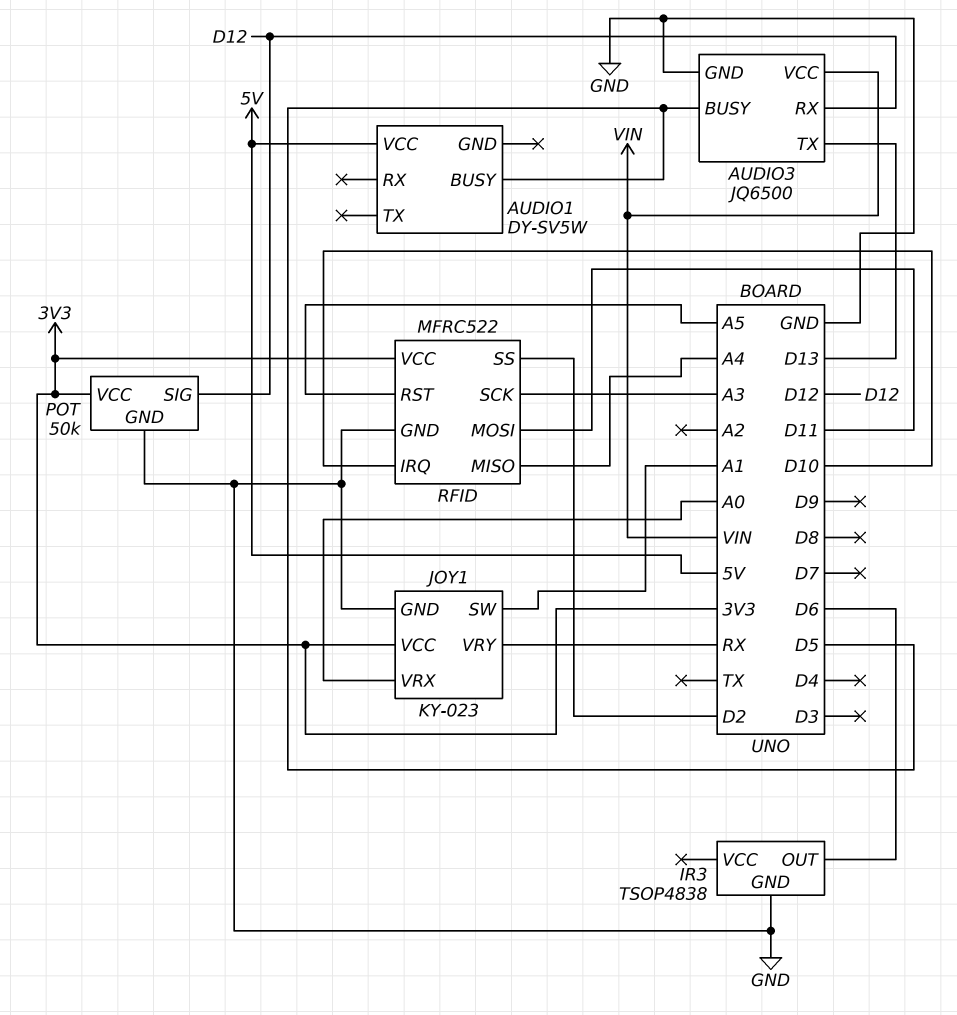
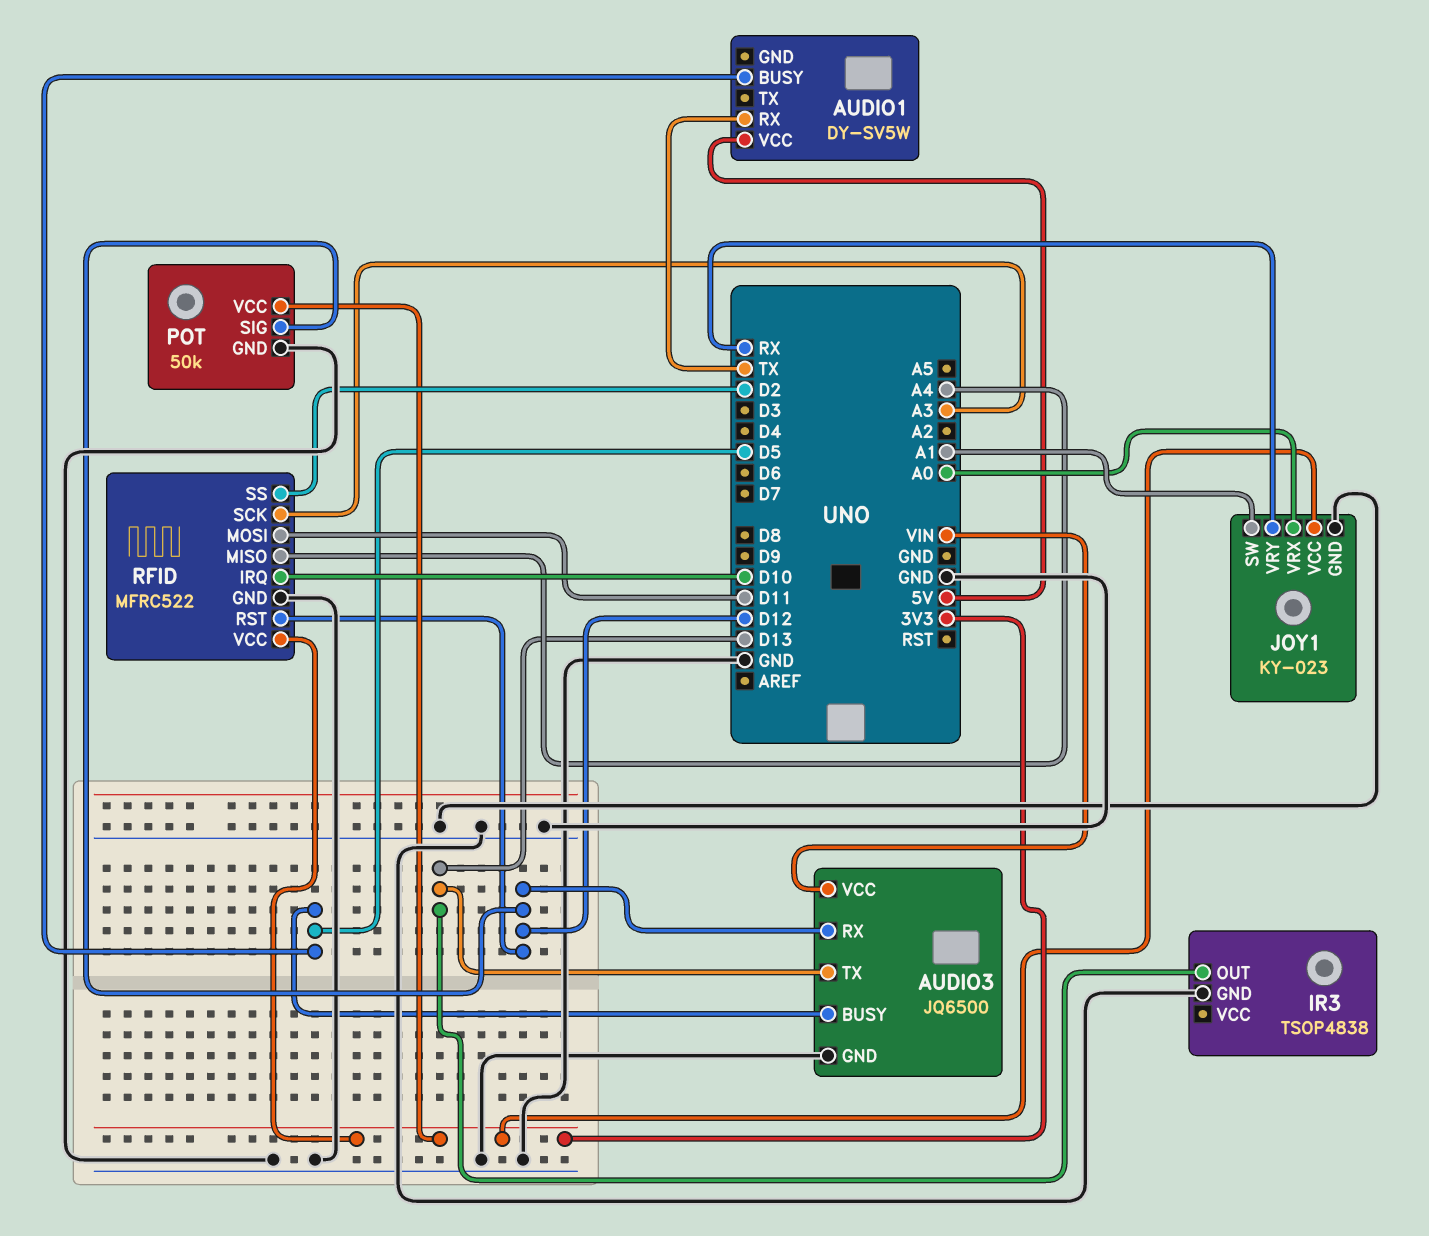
AUDIO1 pin RX: none -> TX
IR3 pin OUT: D6 -> D13
RFID pin RST: A5 -> D12

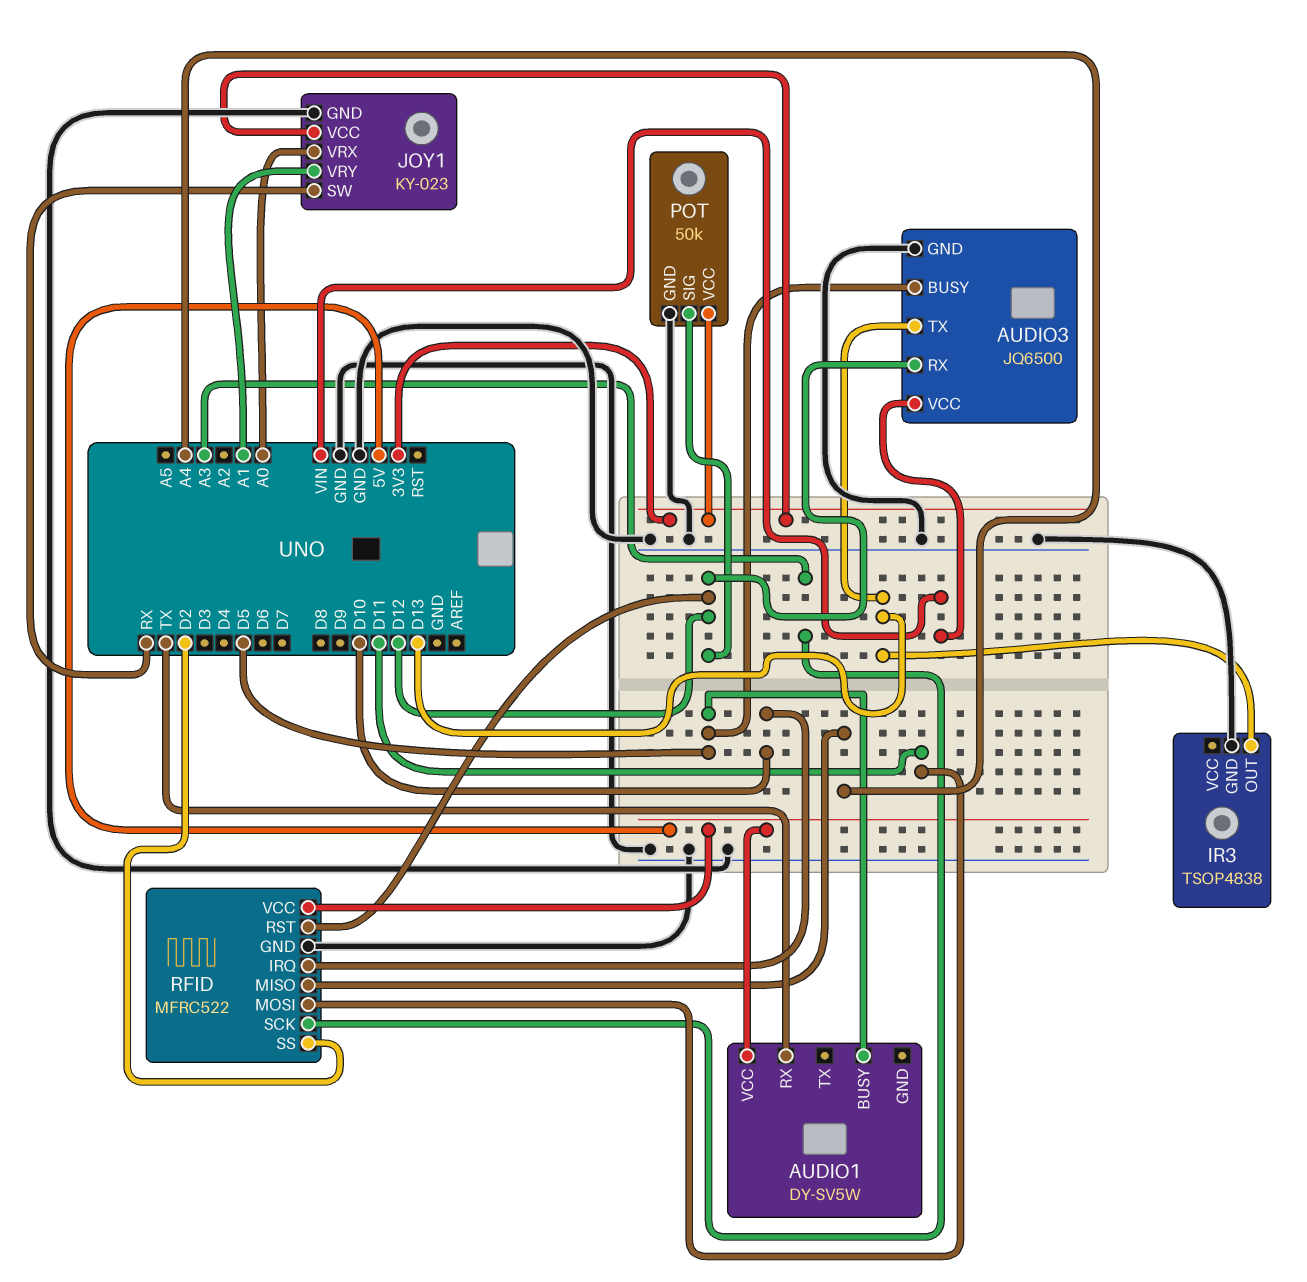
JOY1 pin SW: A1 -> RX
JOY1 pin VRY: RX -> A1
RFID pin VCC: 3V3 -> 5V

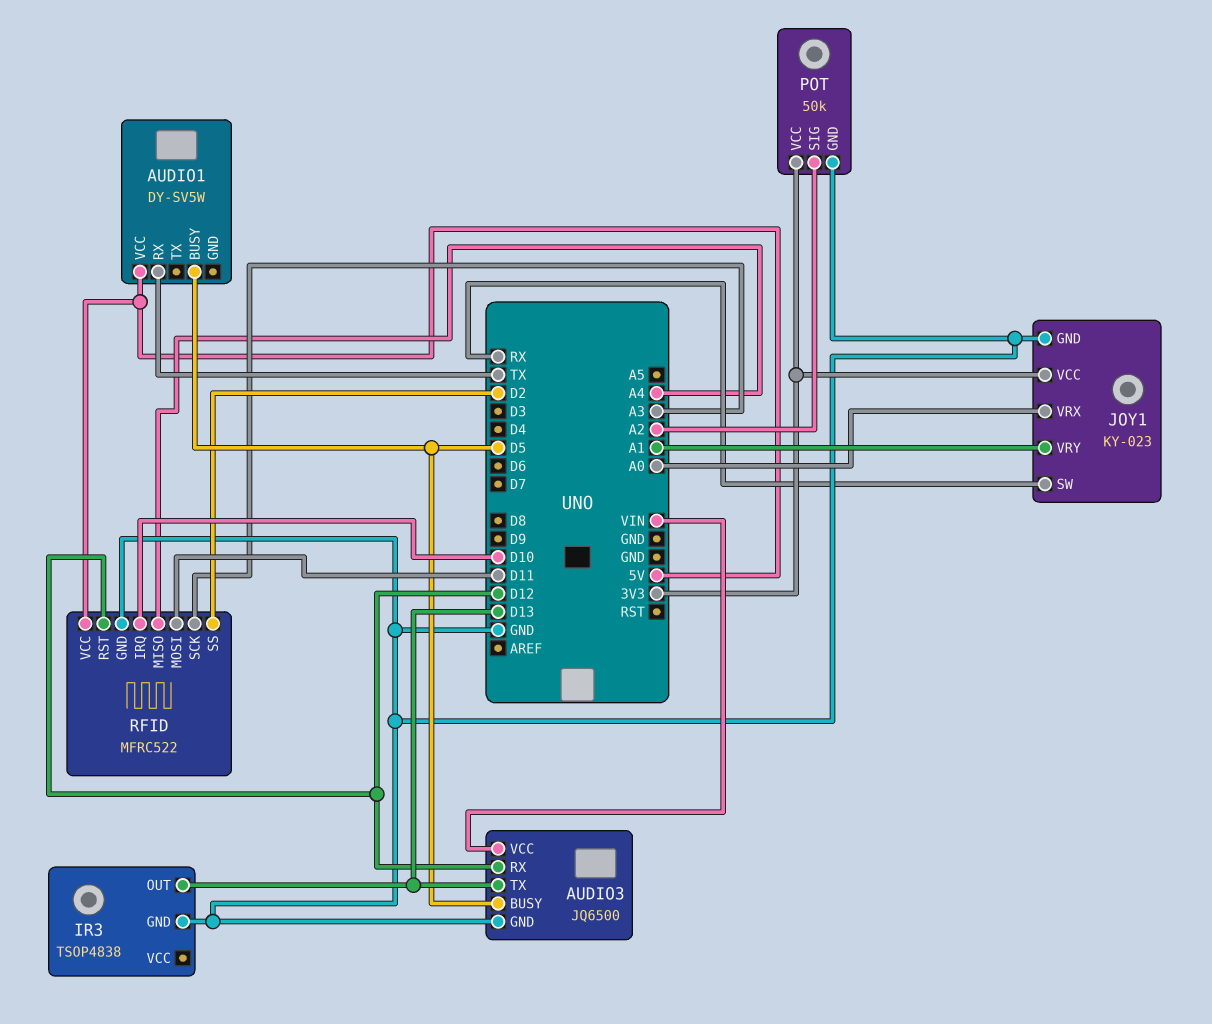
POT pin SIG: D12 -> A2

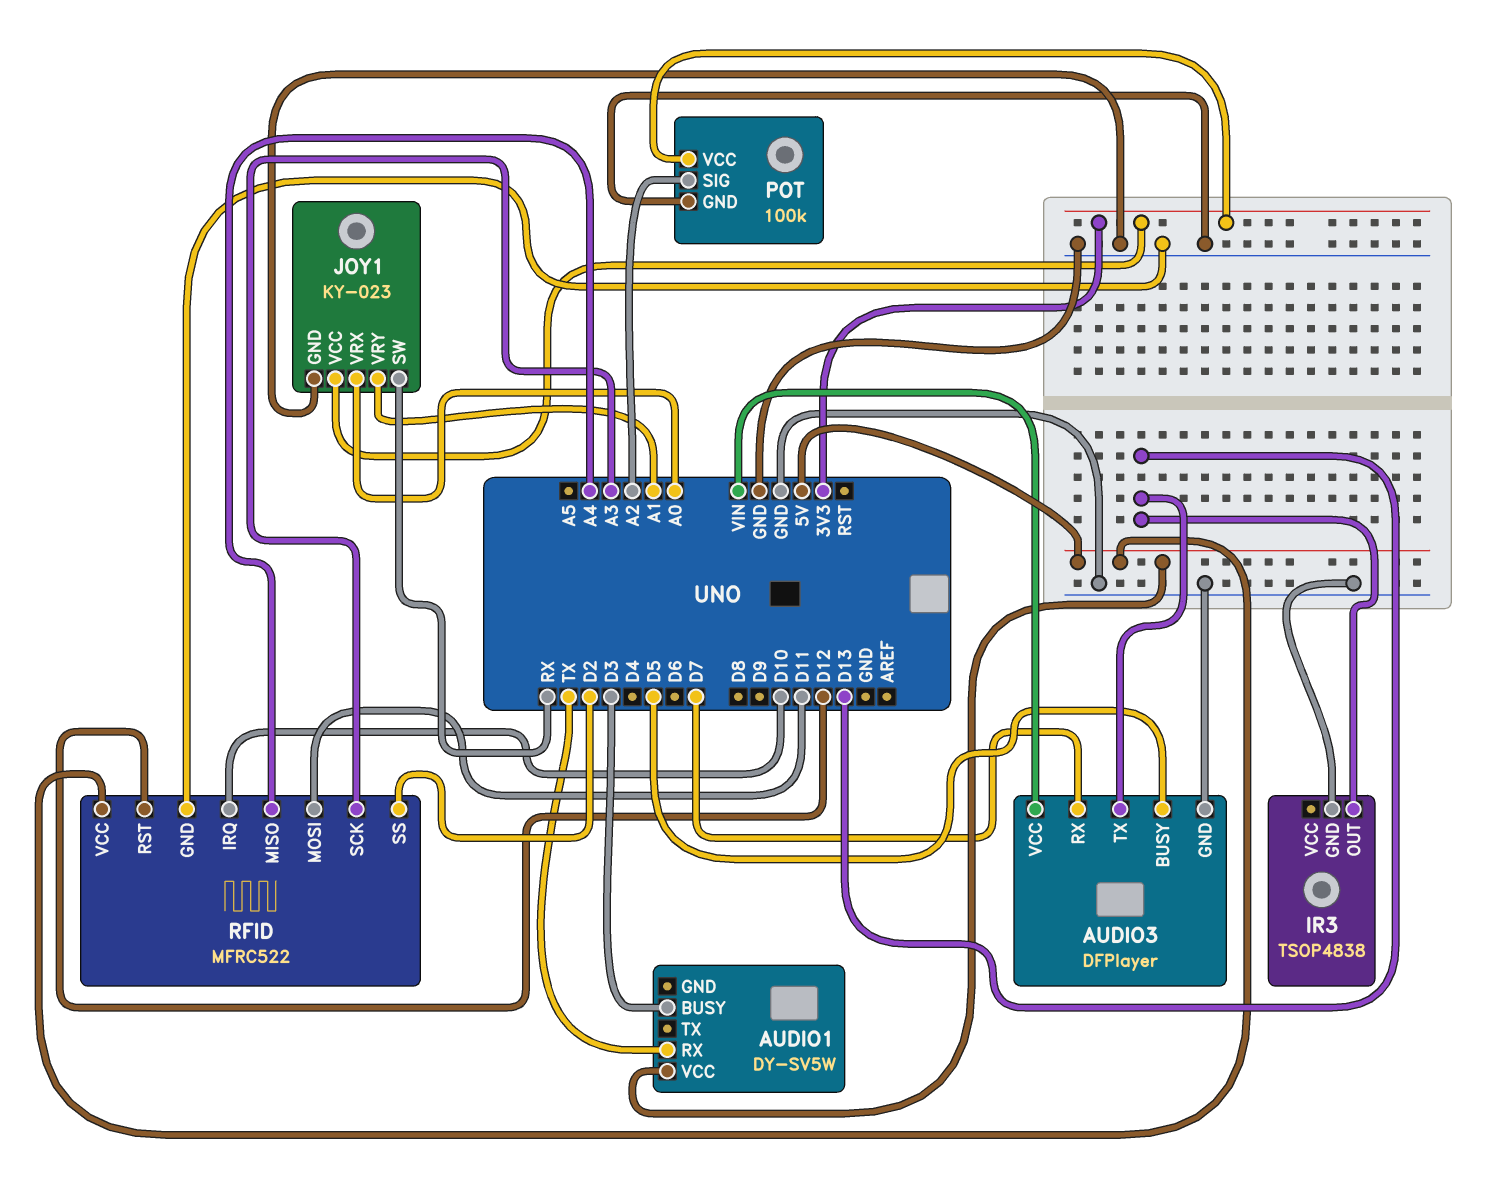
AUDIO1 pin BUSY: D5 -> D3
AUDIO3: JQ6500 -> DFPlayer
AUDIO3 pin RX: D12 -> D7
POT: 50k -> 100k

